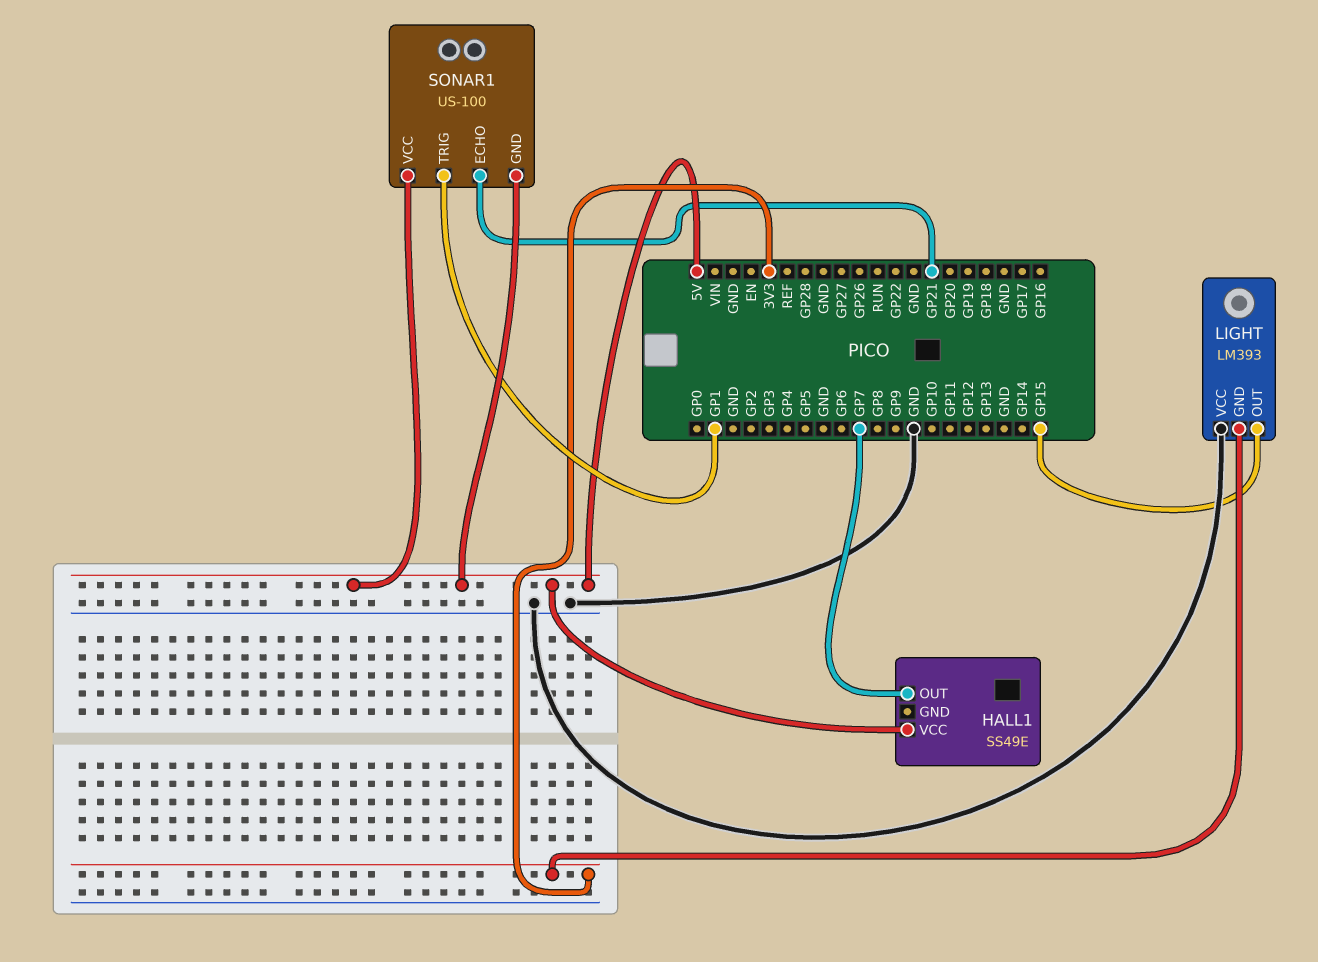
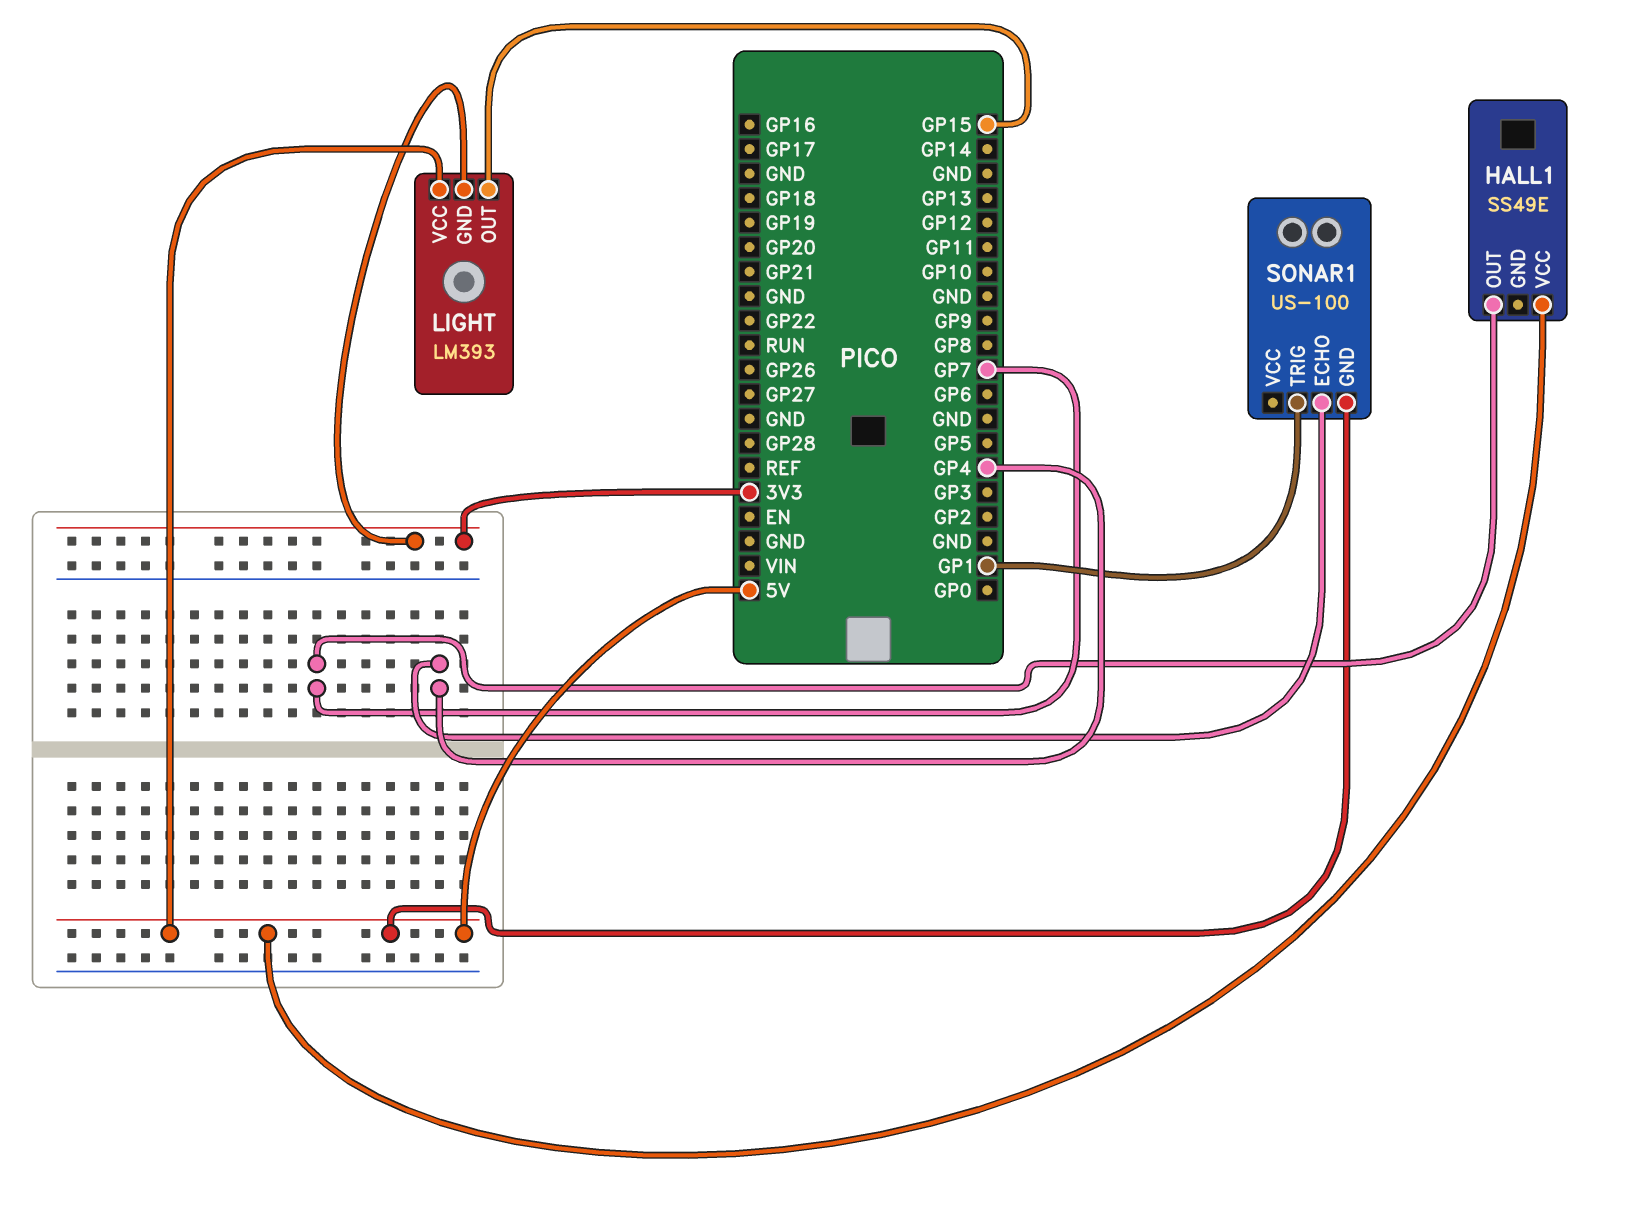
LIGHT pin VCC: GND -> 5V
SONAR1 pin ECHO: GP21 -> GP4
SONAR1 pin VCC: 5V -> none

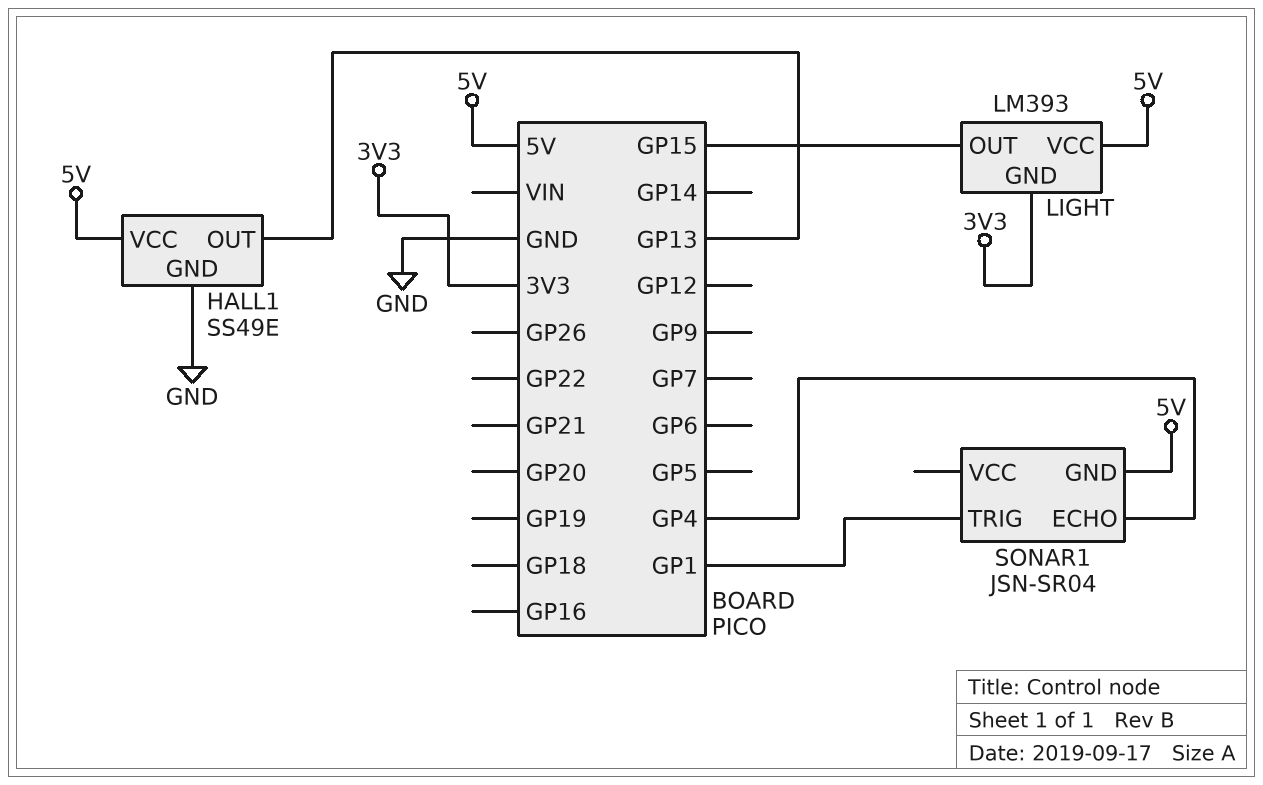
HALL1 pin GND: none -> GND
HALL1 pin OUT: GP7 -> GP13
SONAR1: US-100 -> JSN-SR04

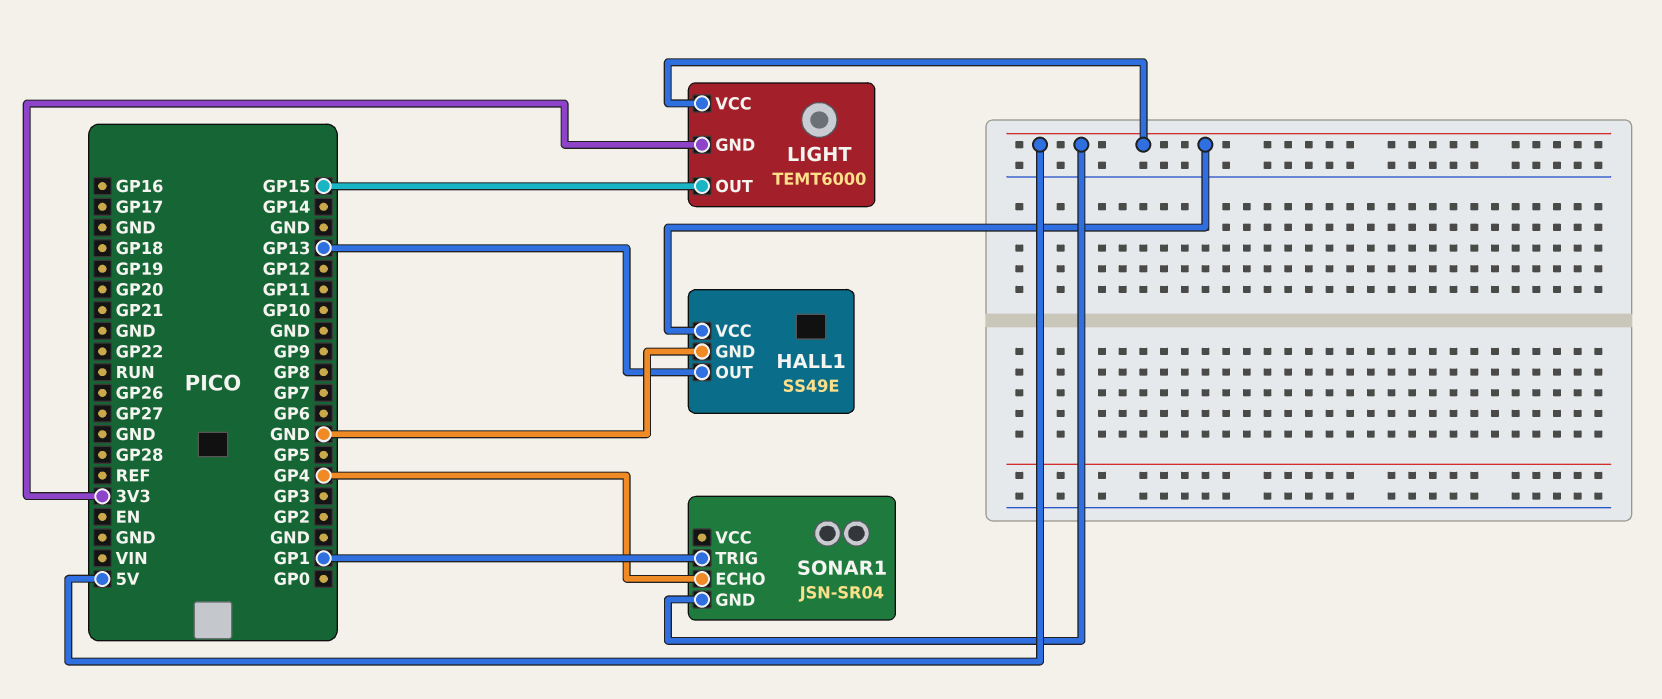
LIGHT: LM393 -> TEMT6000

